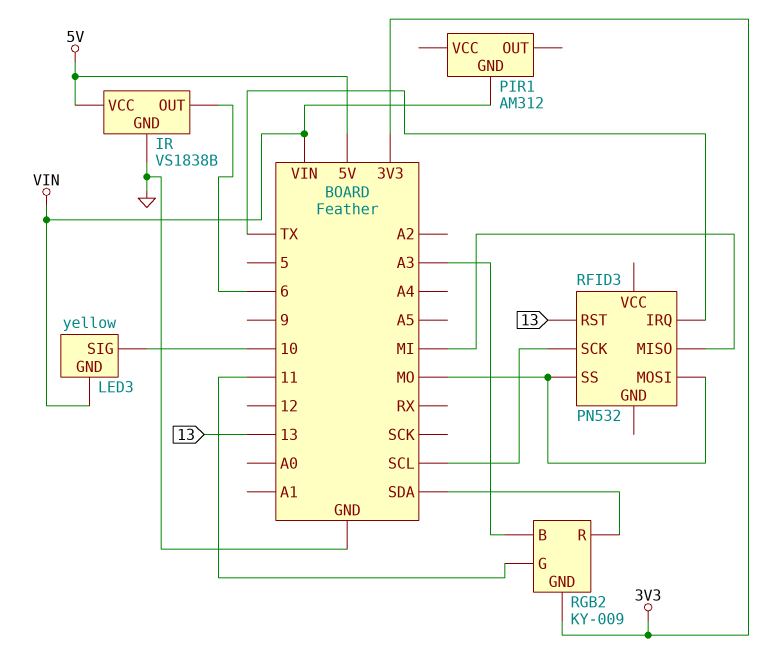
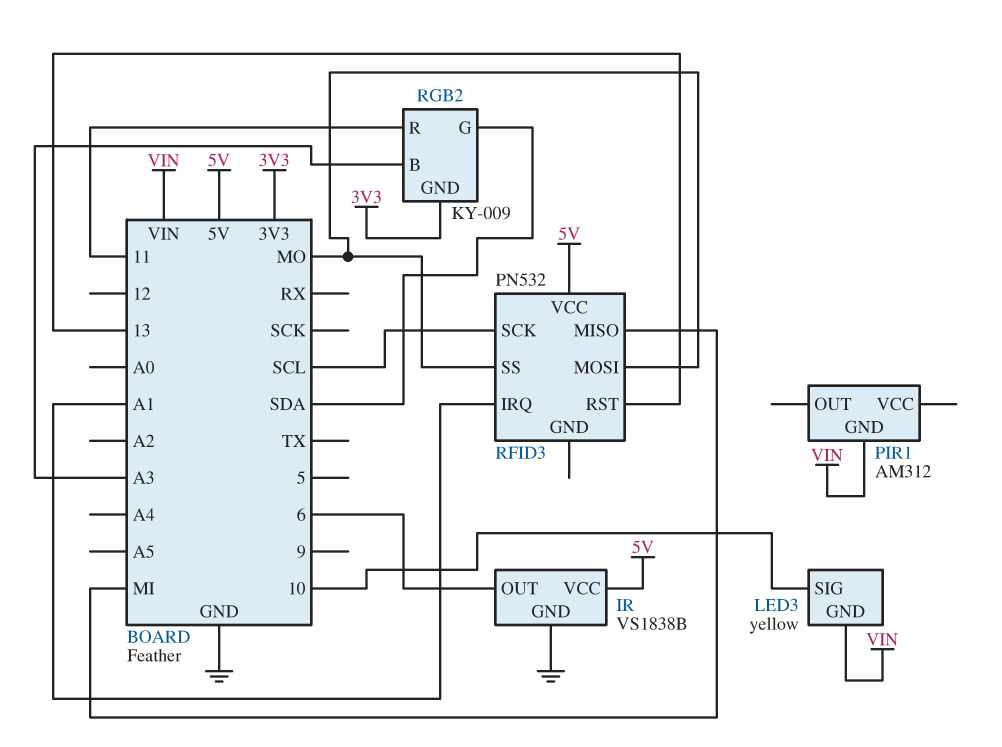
RFID3 pin IRQ: TX -> A1
RFID3 pin VCC: none -> 5V
RGB2 pin G: 11 -> SDA
RGB2 pin R: SDA -> 11

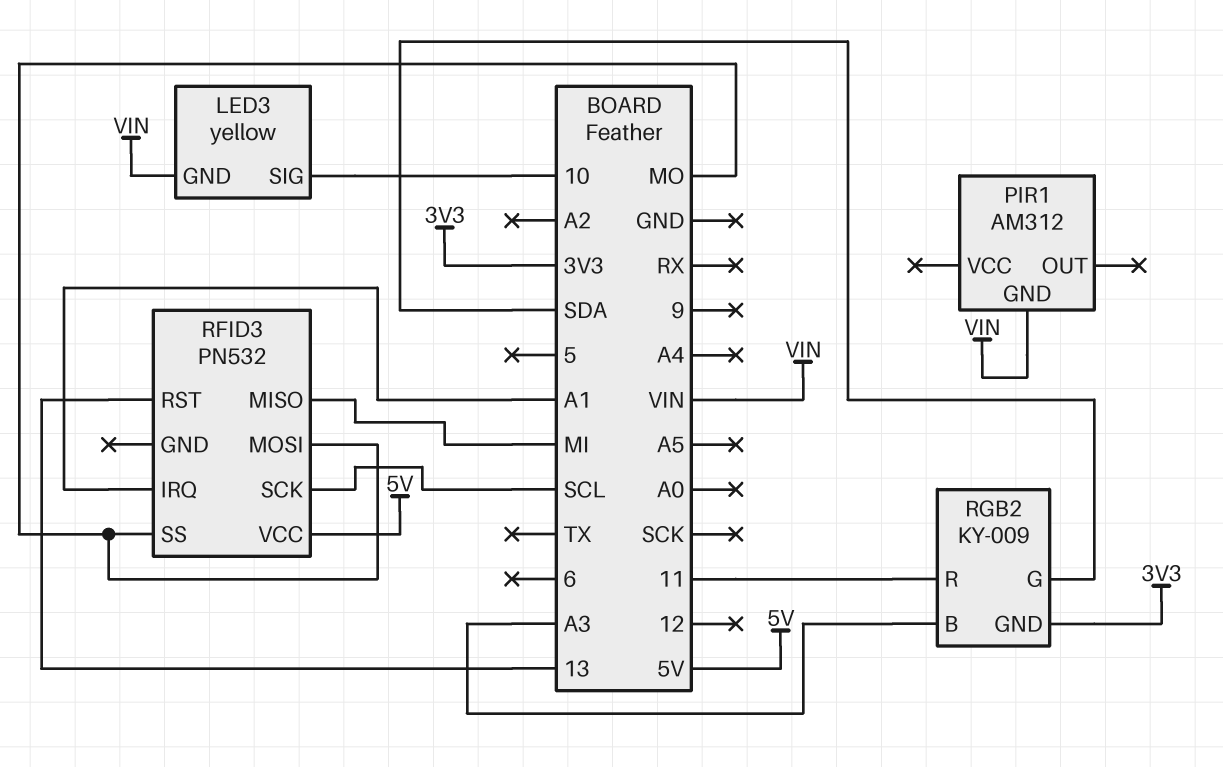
IR: VS1838B -> none
IR pin GND: GND -> none
IR pin OUT: 6 -> none
IR pin VCC: 5V -> none

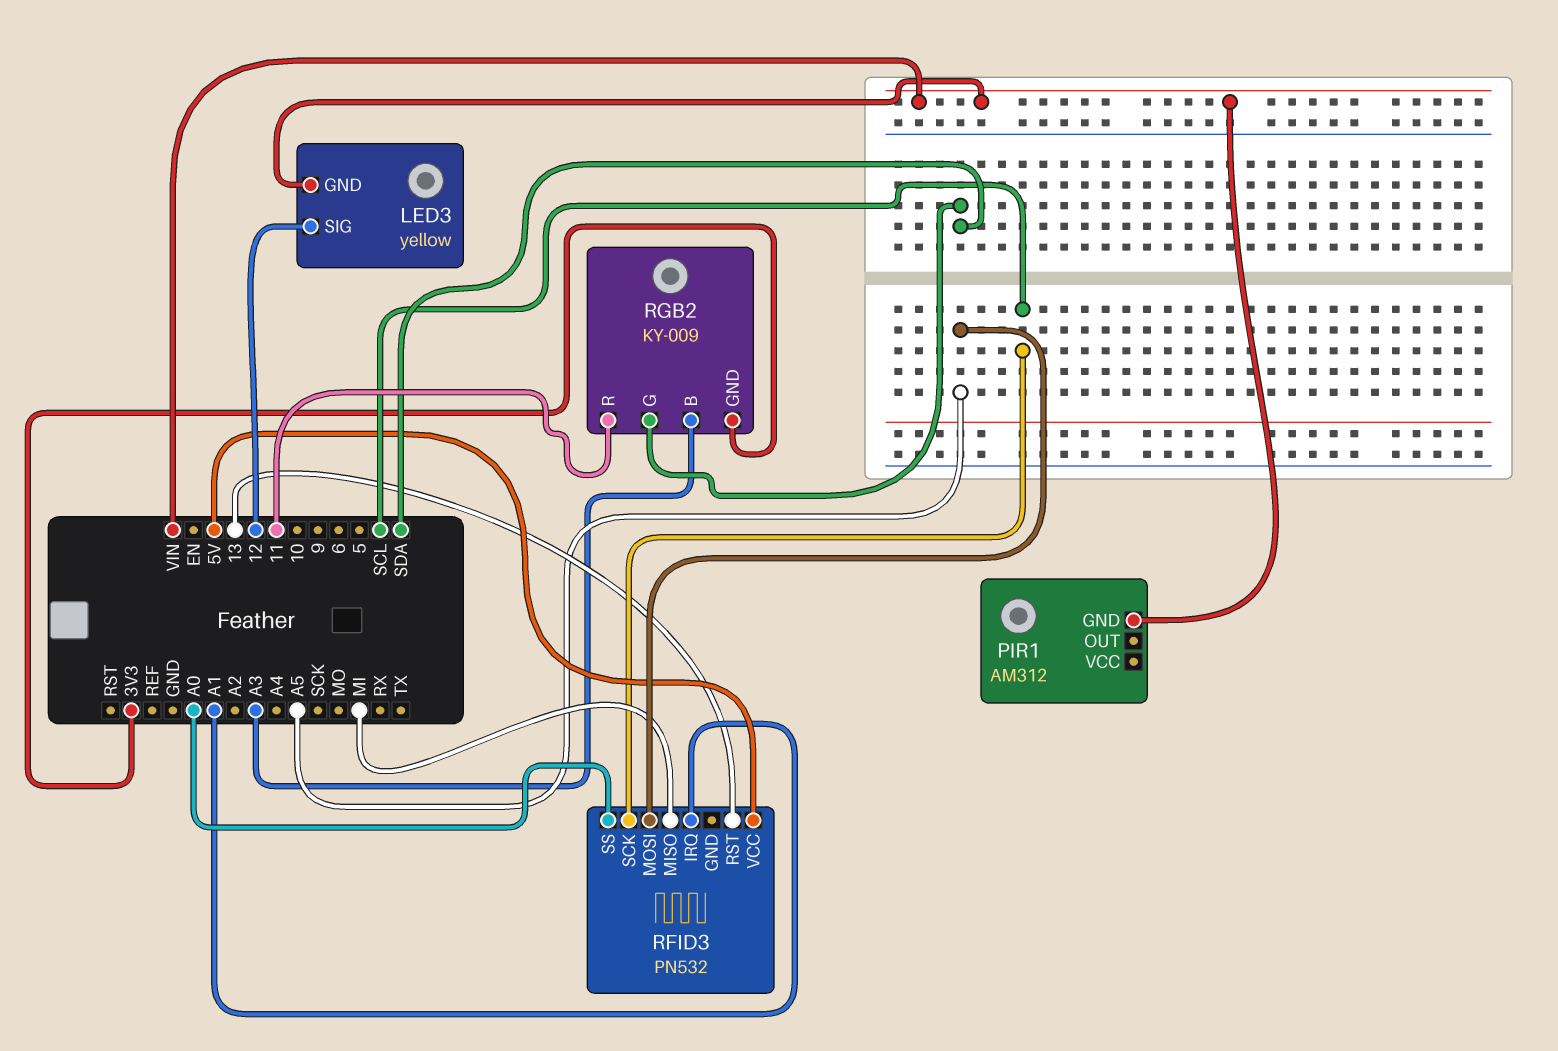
LED3 pin SIG: 10 -> 12
RFID3 pin MOSI: MO -> A5
RFID3 pin SS: MO -> A0

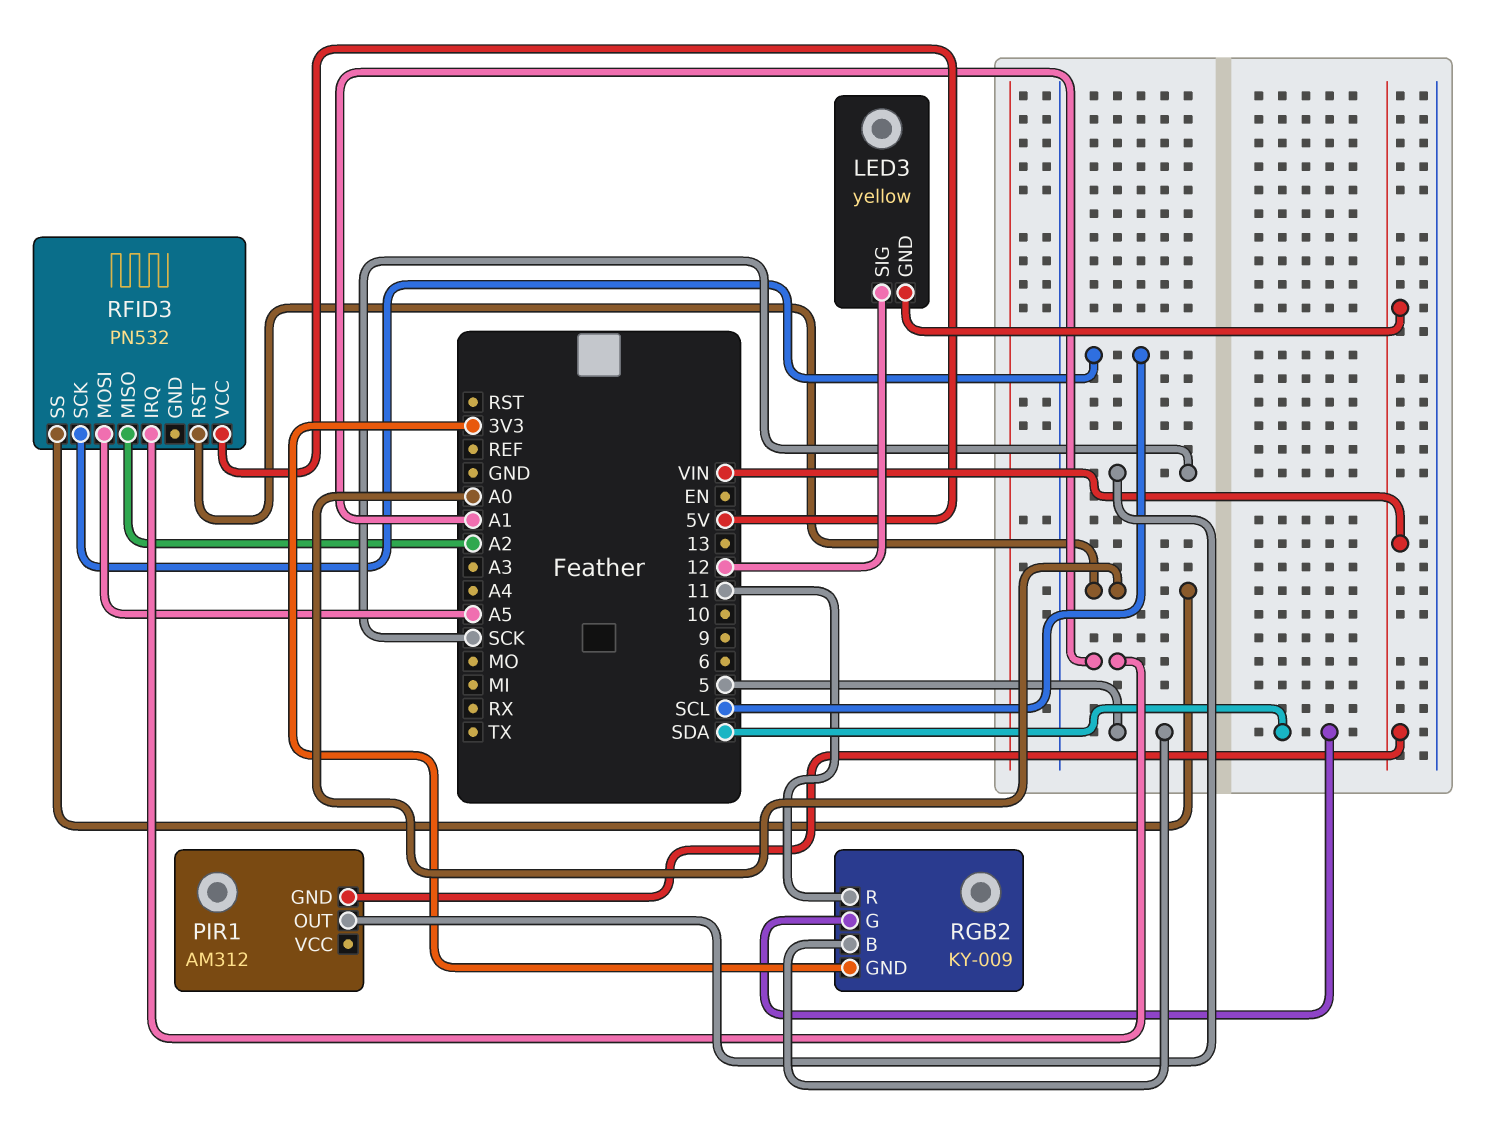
PIR1 pin OUT: none -> SCK
RFID3 pin MISO: MI -> A2
RFID3 pin RST: 13 -> A0
RGB2 pin B: A3 -> 5

